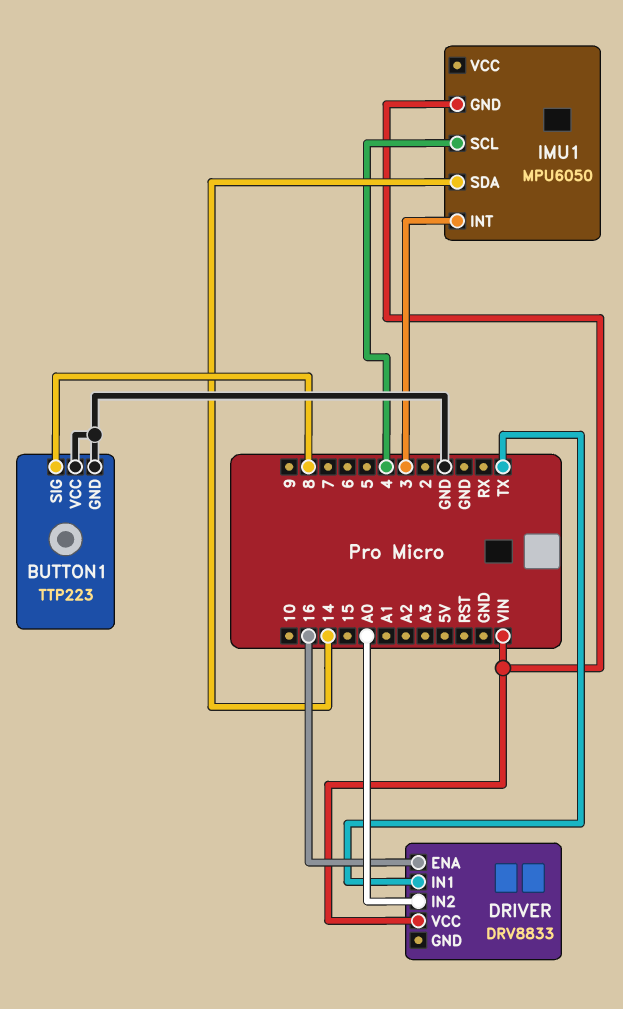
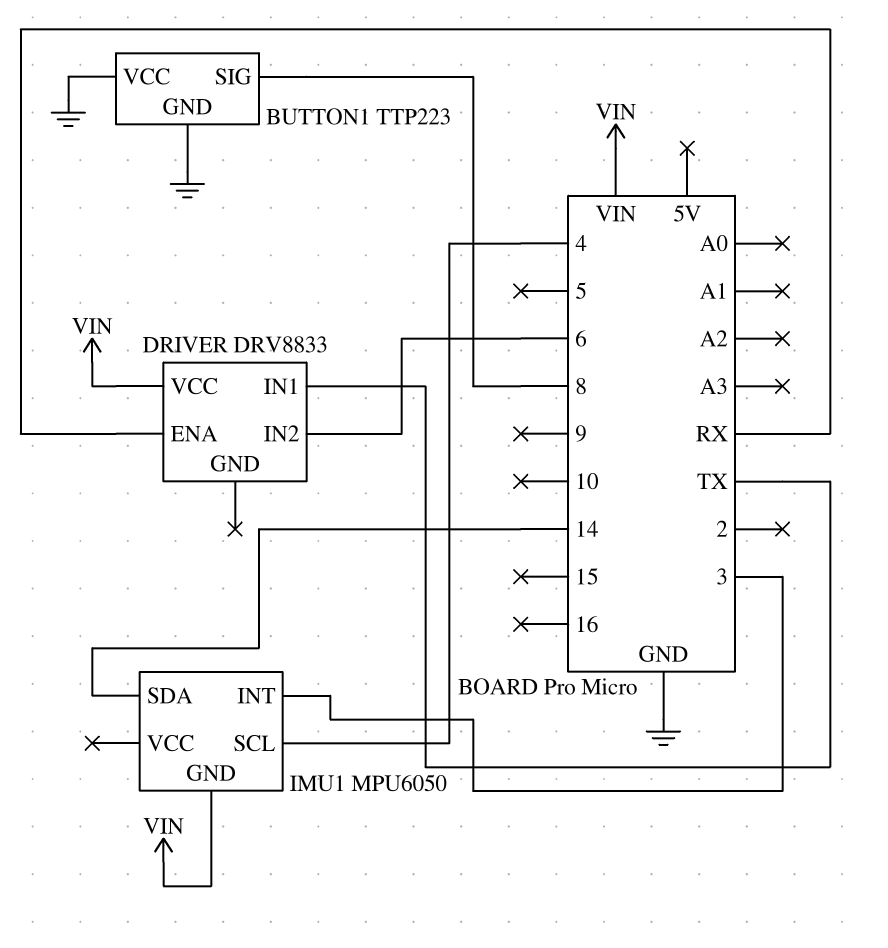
DRIVER pin ENA: 16 -> RX
DRIVER pin IN2: A0 -> 6

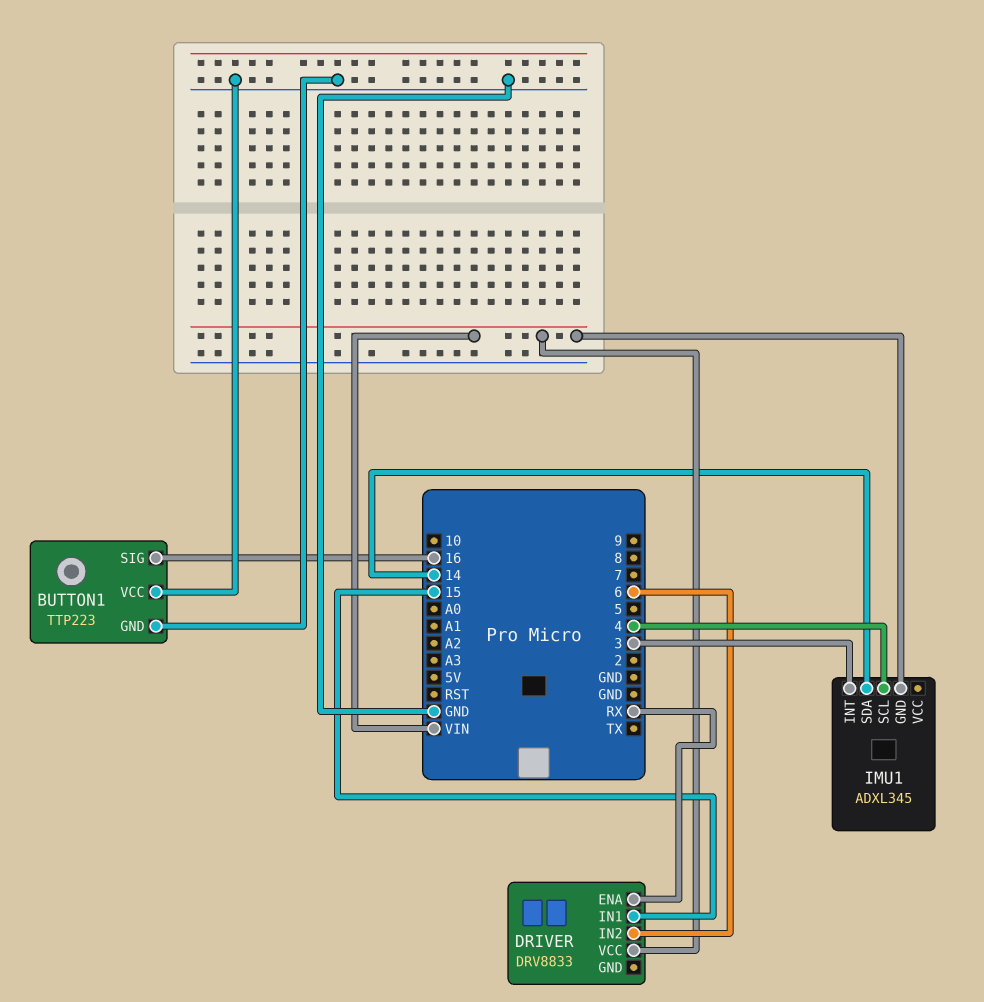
BUTTON1 pin SIG: 8 -> 16
DRIVER pin IN1: TX -> 15
IMU1: MPU6050 -> ADXL345

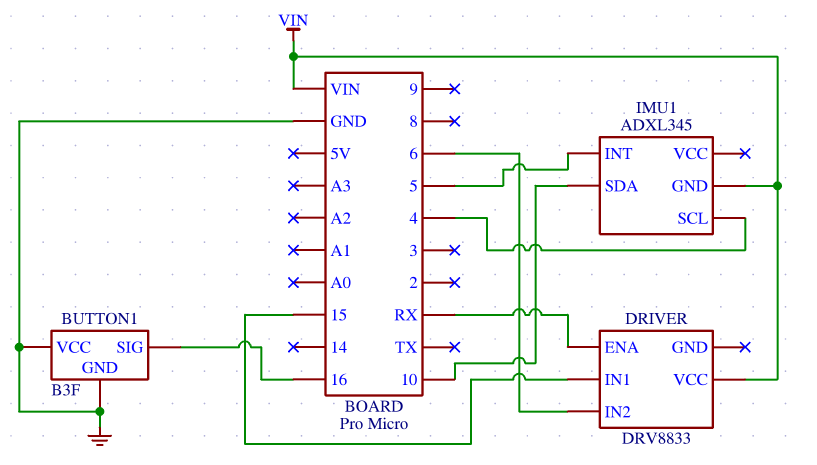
BUTTON1: TTP223 -> B3F
IMU1 pin INT: 3 -> 5
IMU1 pin SDA: 14 -> 10

